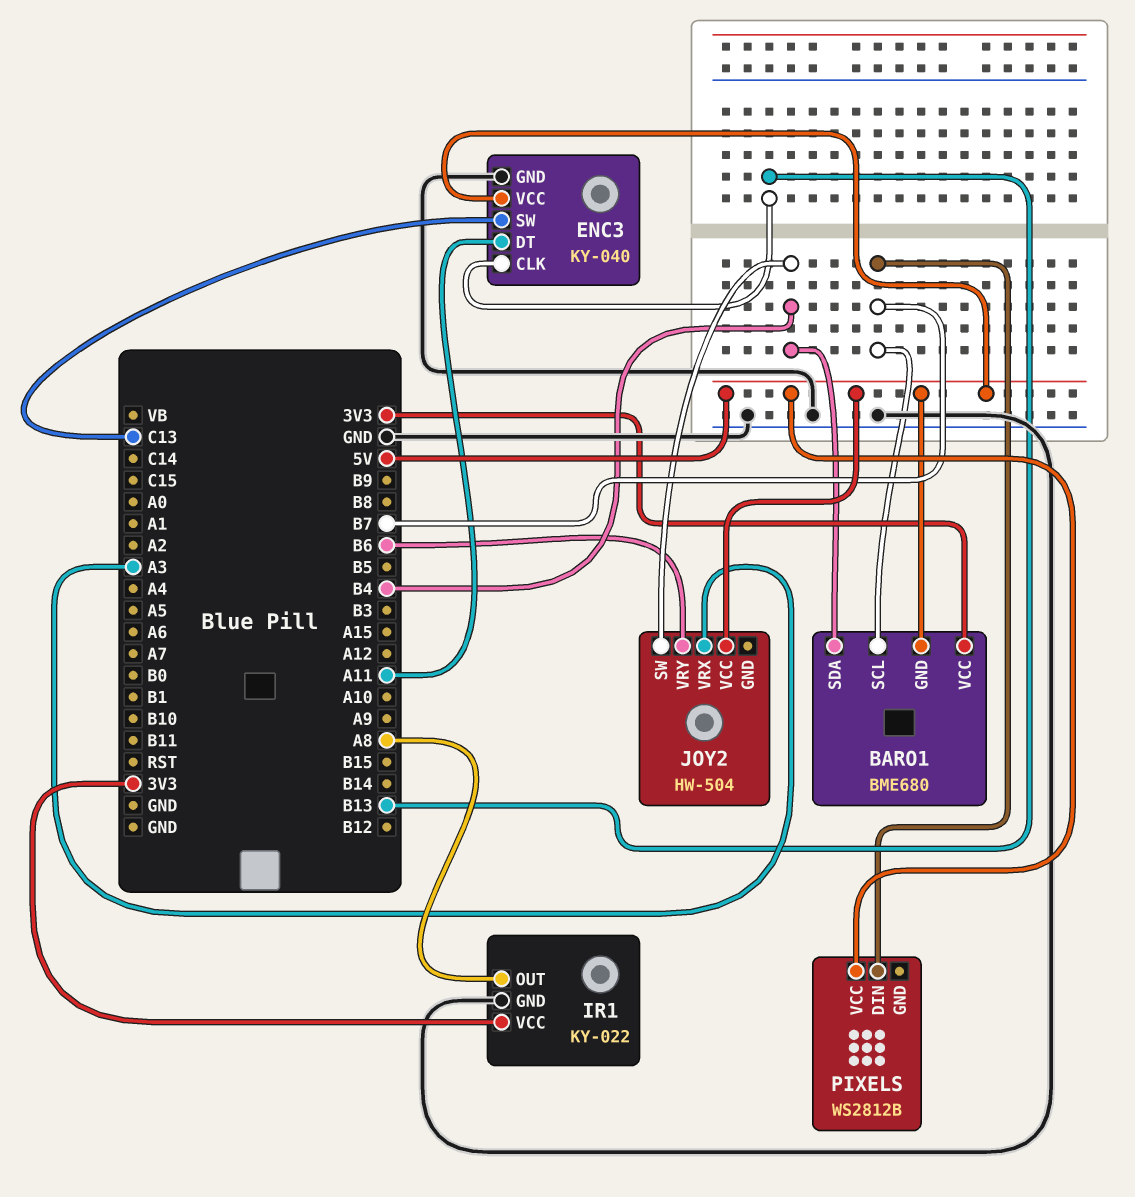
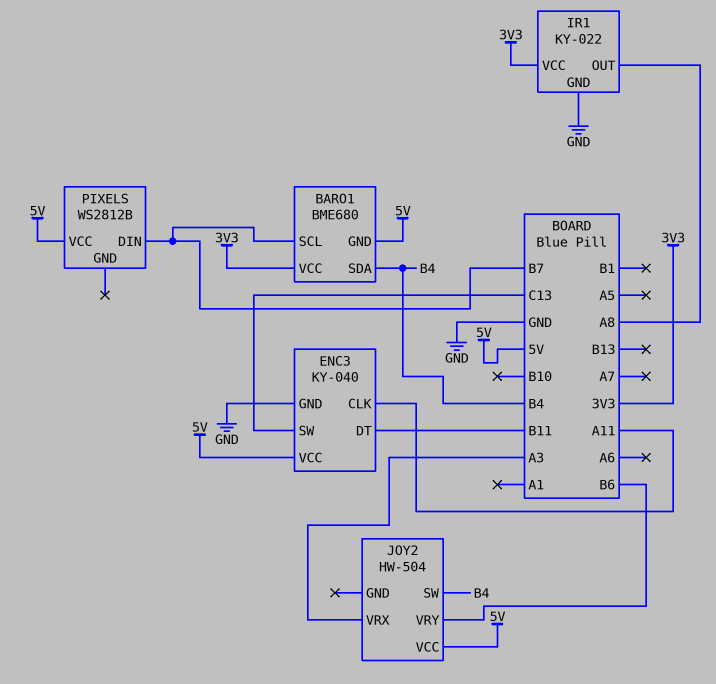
ENC3 pin CLK: B13 -> A11
ENC3 pin DT: A11 -> B11

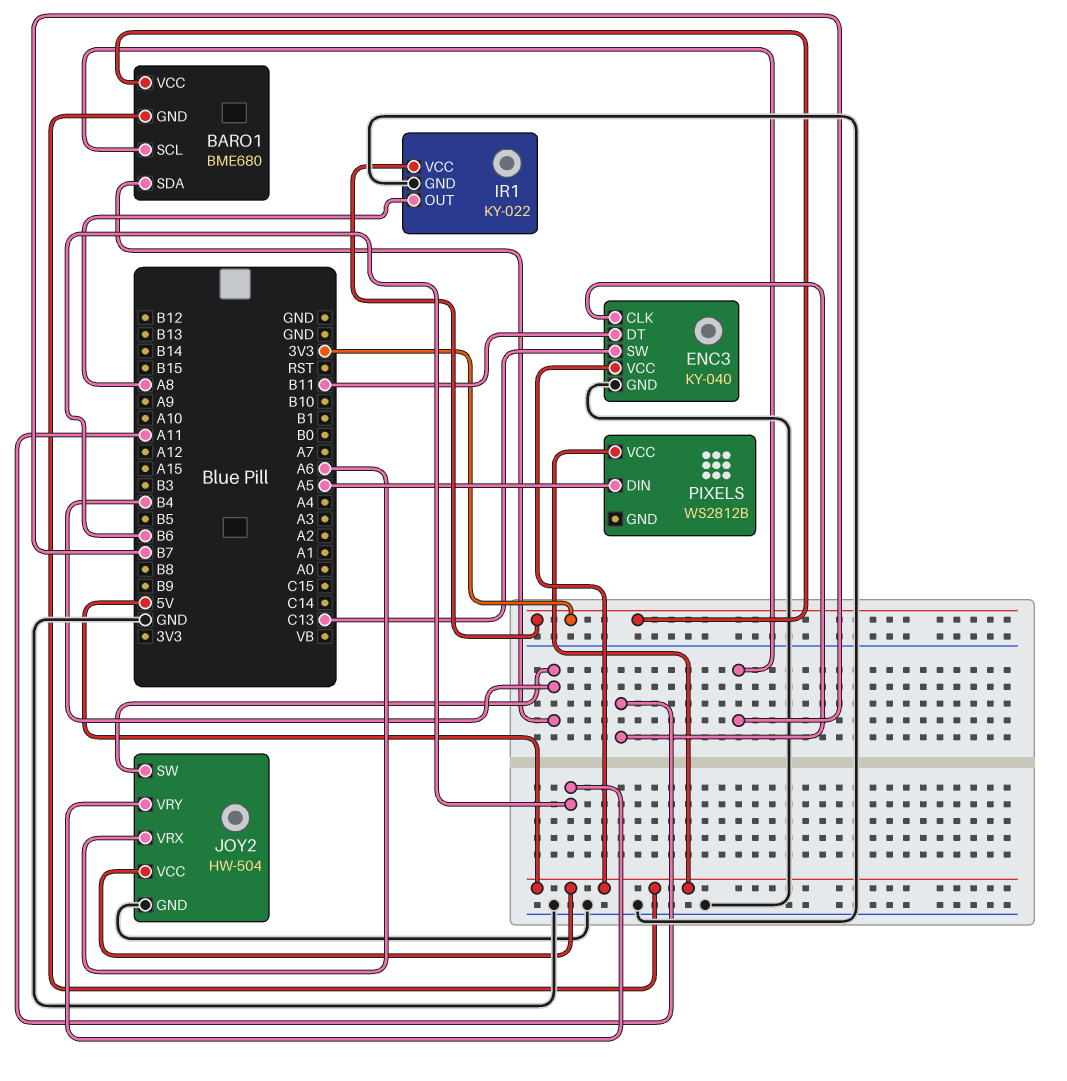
JOY2 pin GND: none -> GND
JOY2 pin VRX: A3 -> A6
PIXELS pin DIN: B7 -> A5

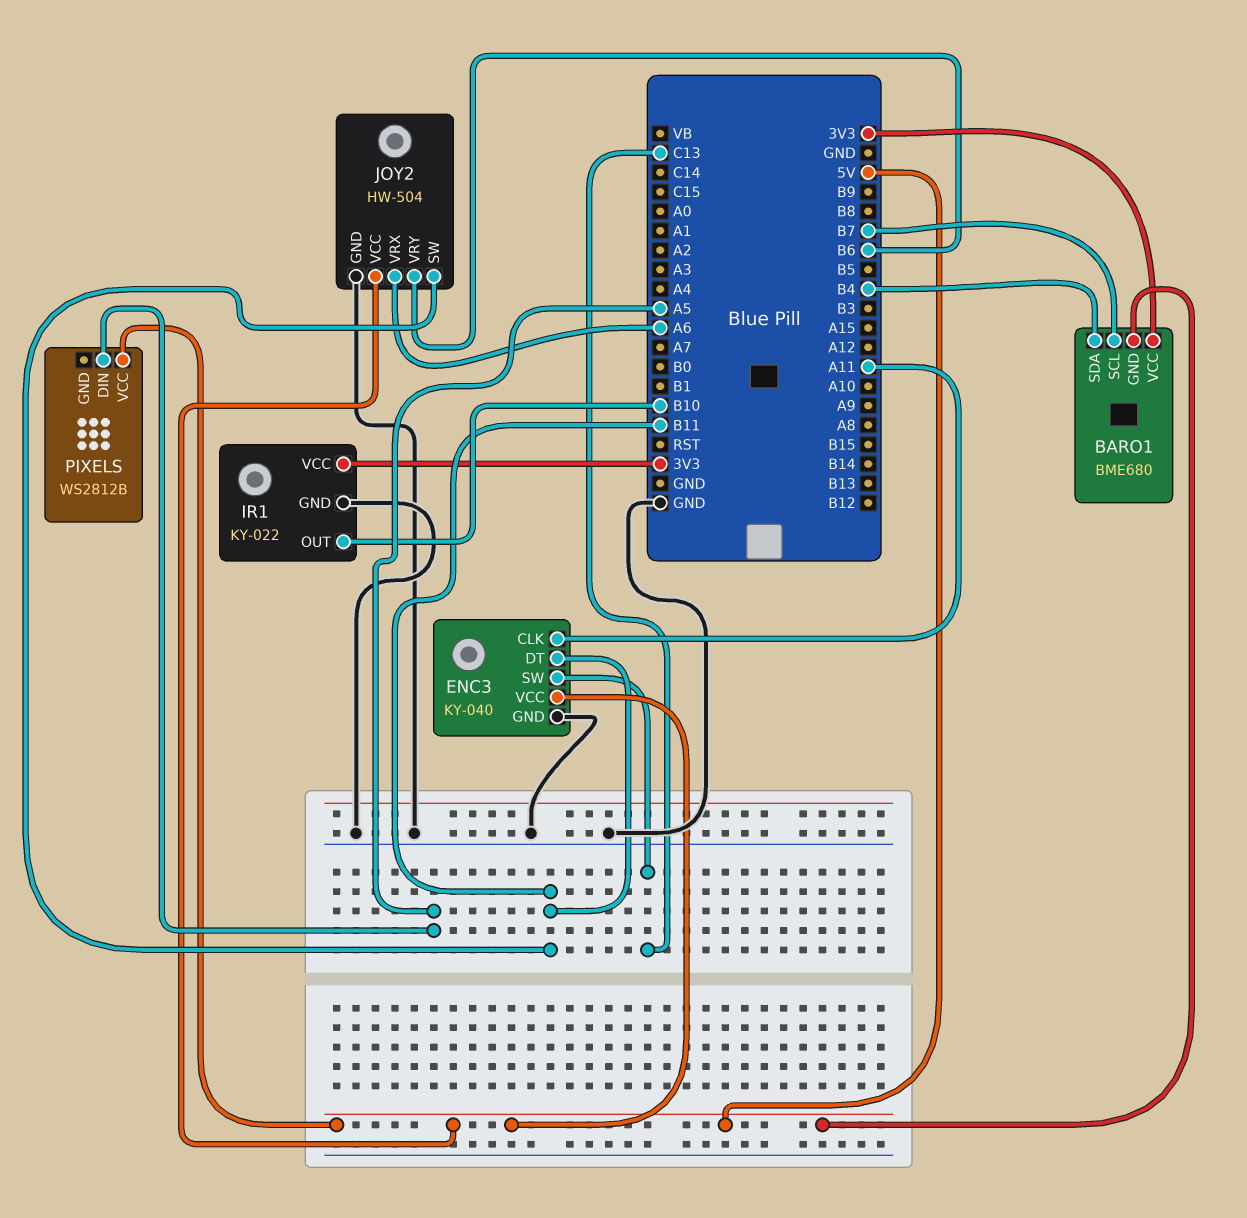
IR1 pin OUT: A8 -> B10
JOY2 pin SW: B4 -> B11

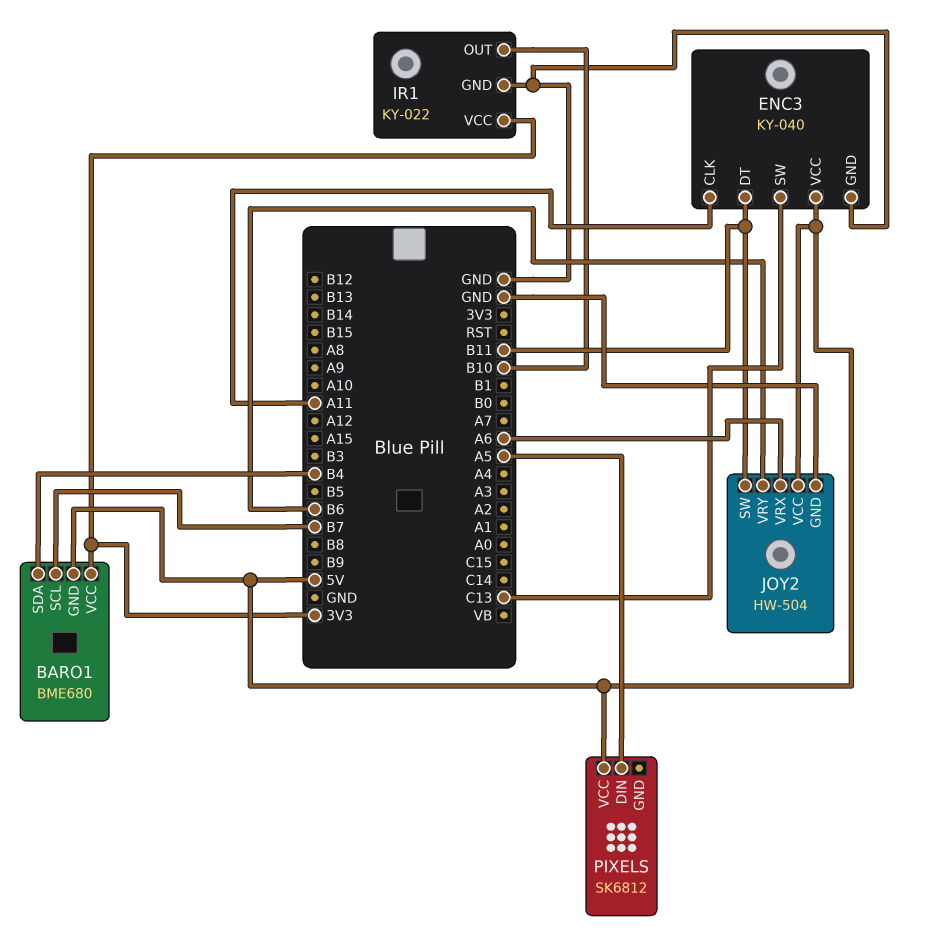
PIXELS: WS2812B -> SK6812

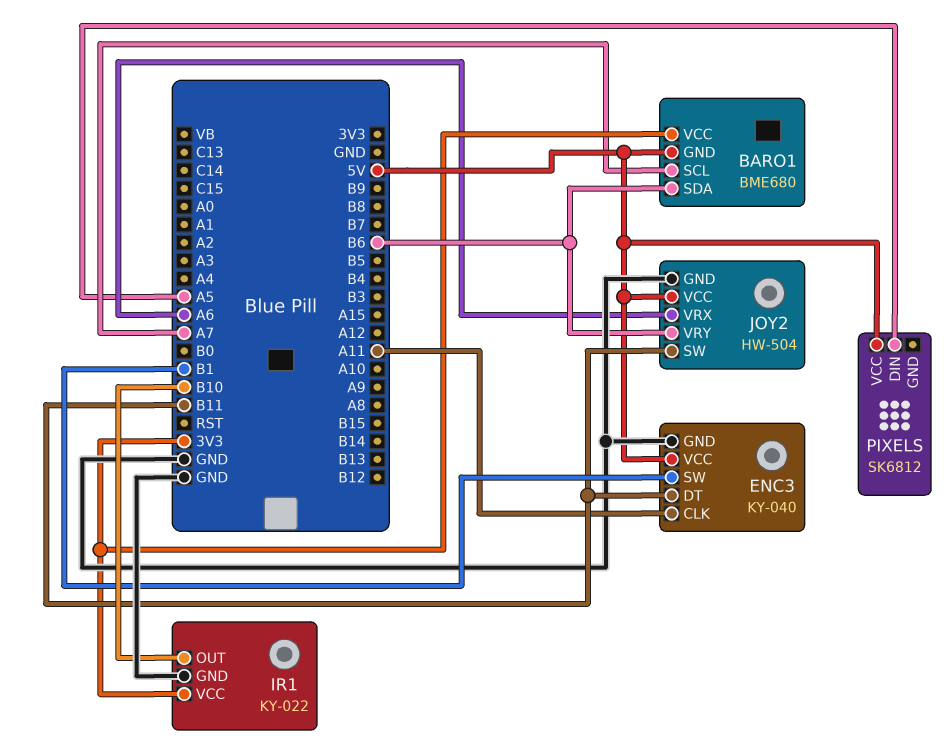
BARO1 pin SCL: B7 -> A7
BARO1 pin SDA: B4 -> B6
ENC3 pin SW: C13 -> B1

